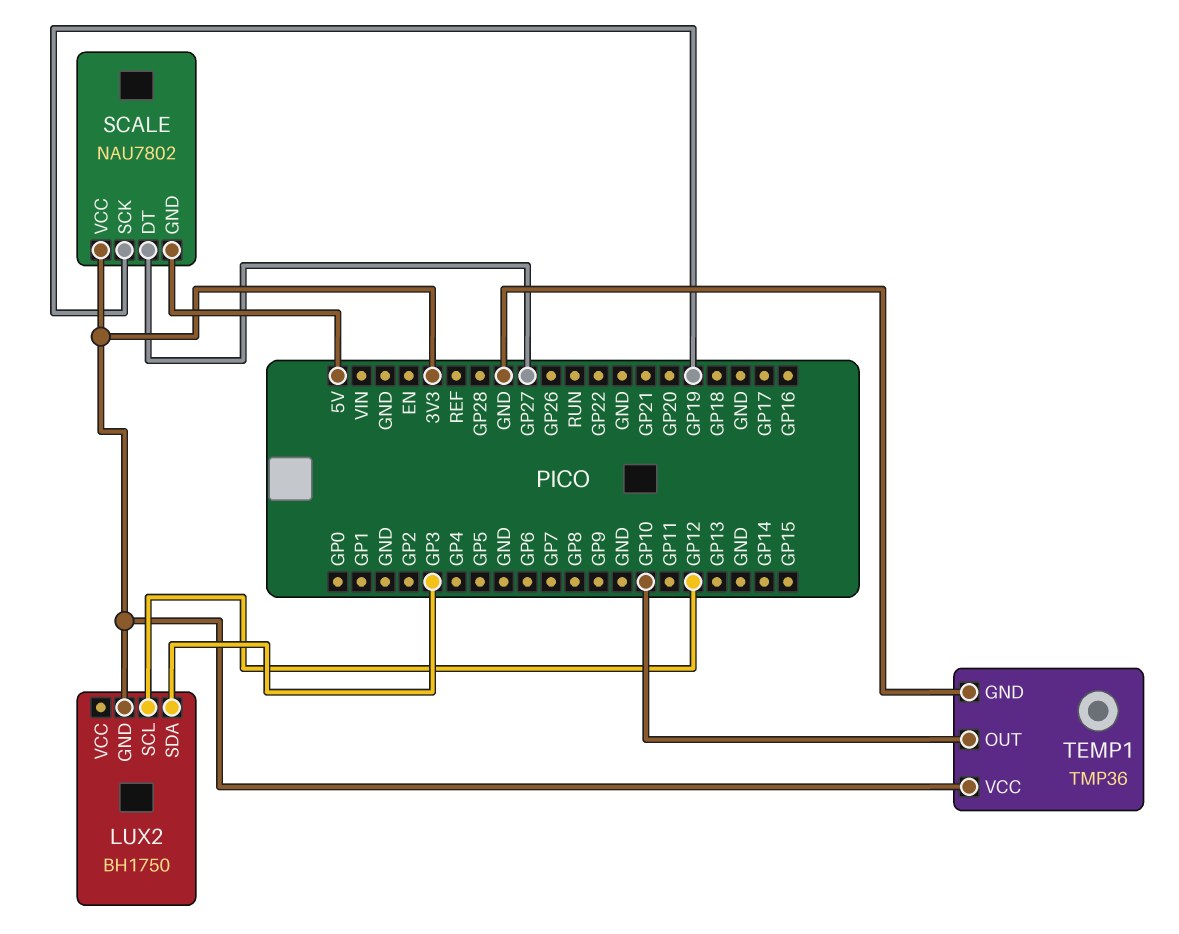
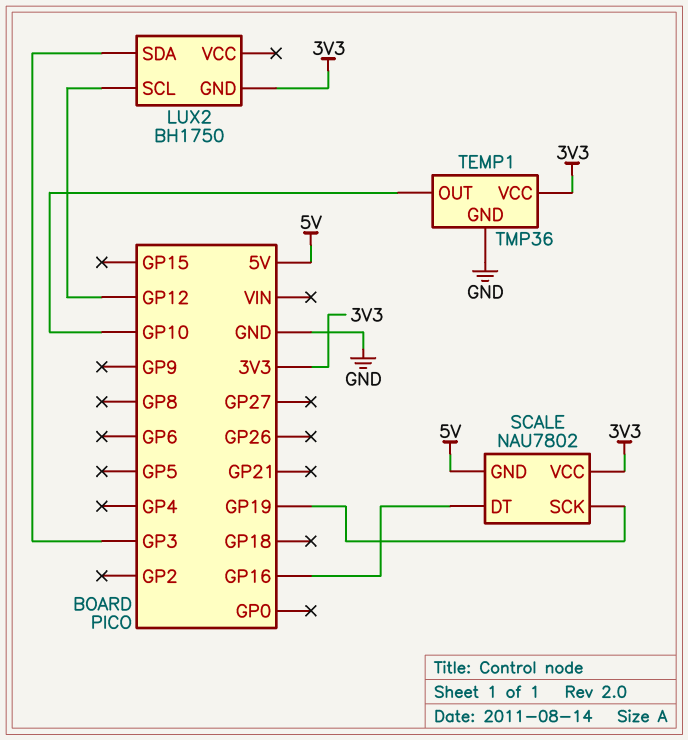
SCALE pin DT: GP27 -> GP16

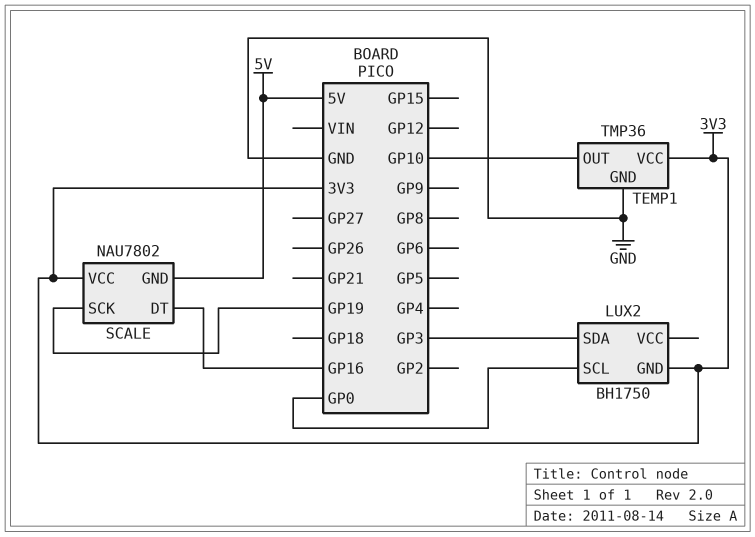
LUX2 pin SCL: GP12 -> GP0

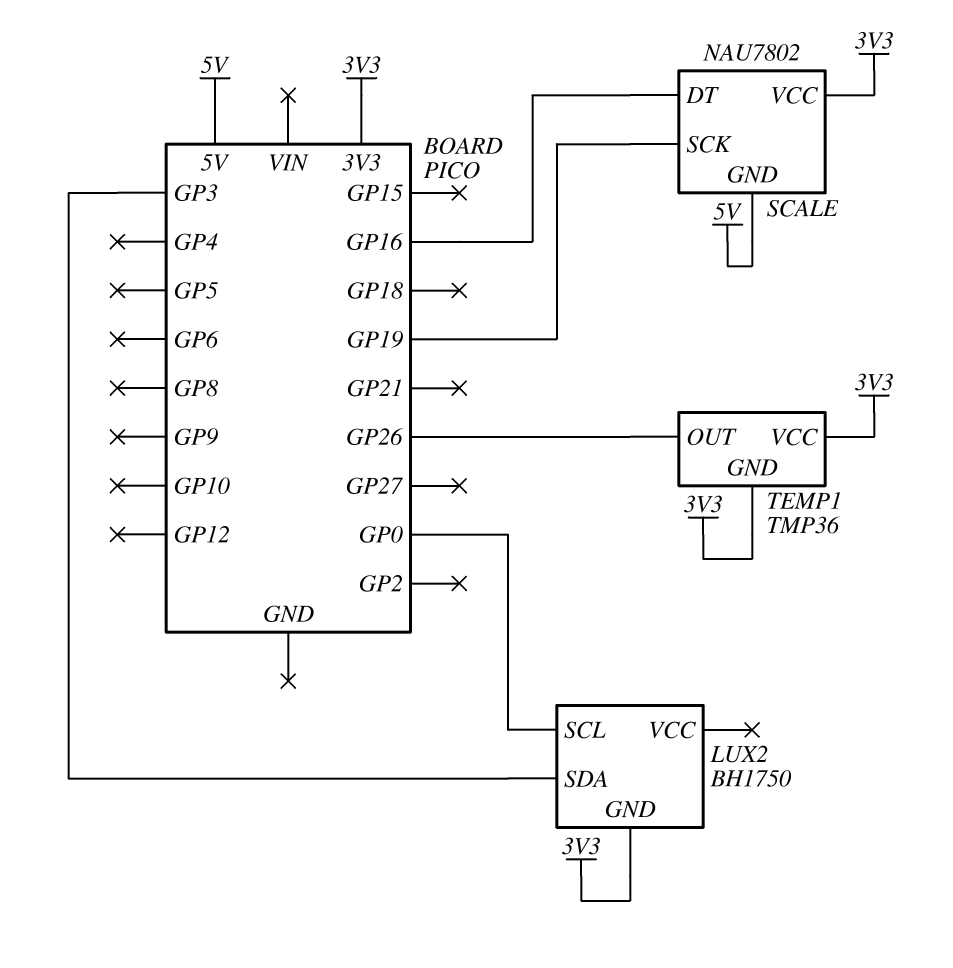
TEMP1 pin GND: GND -> 3V3
TEMP1 pin OUT: GP10 -> GP26

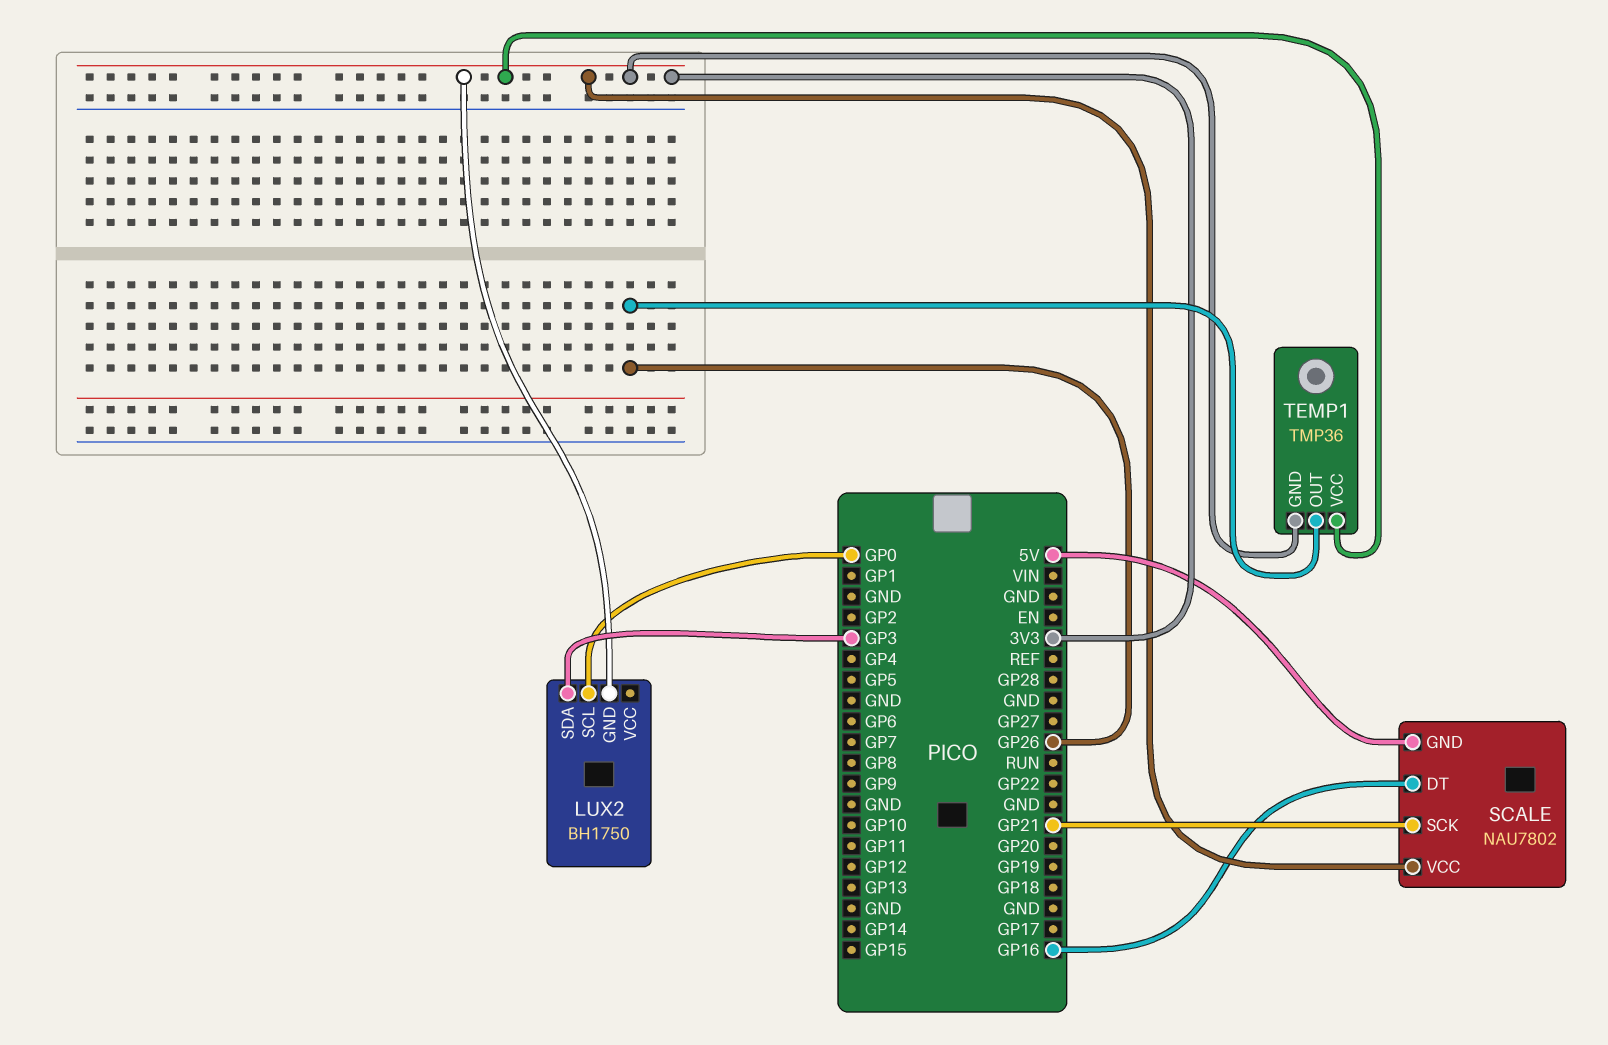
SCALE pin SCK: GP19 -> GP21

